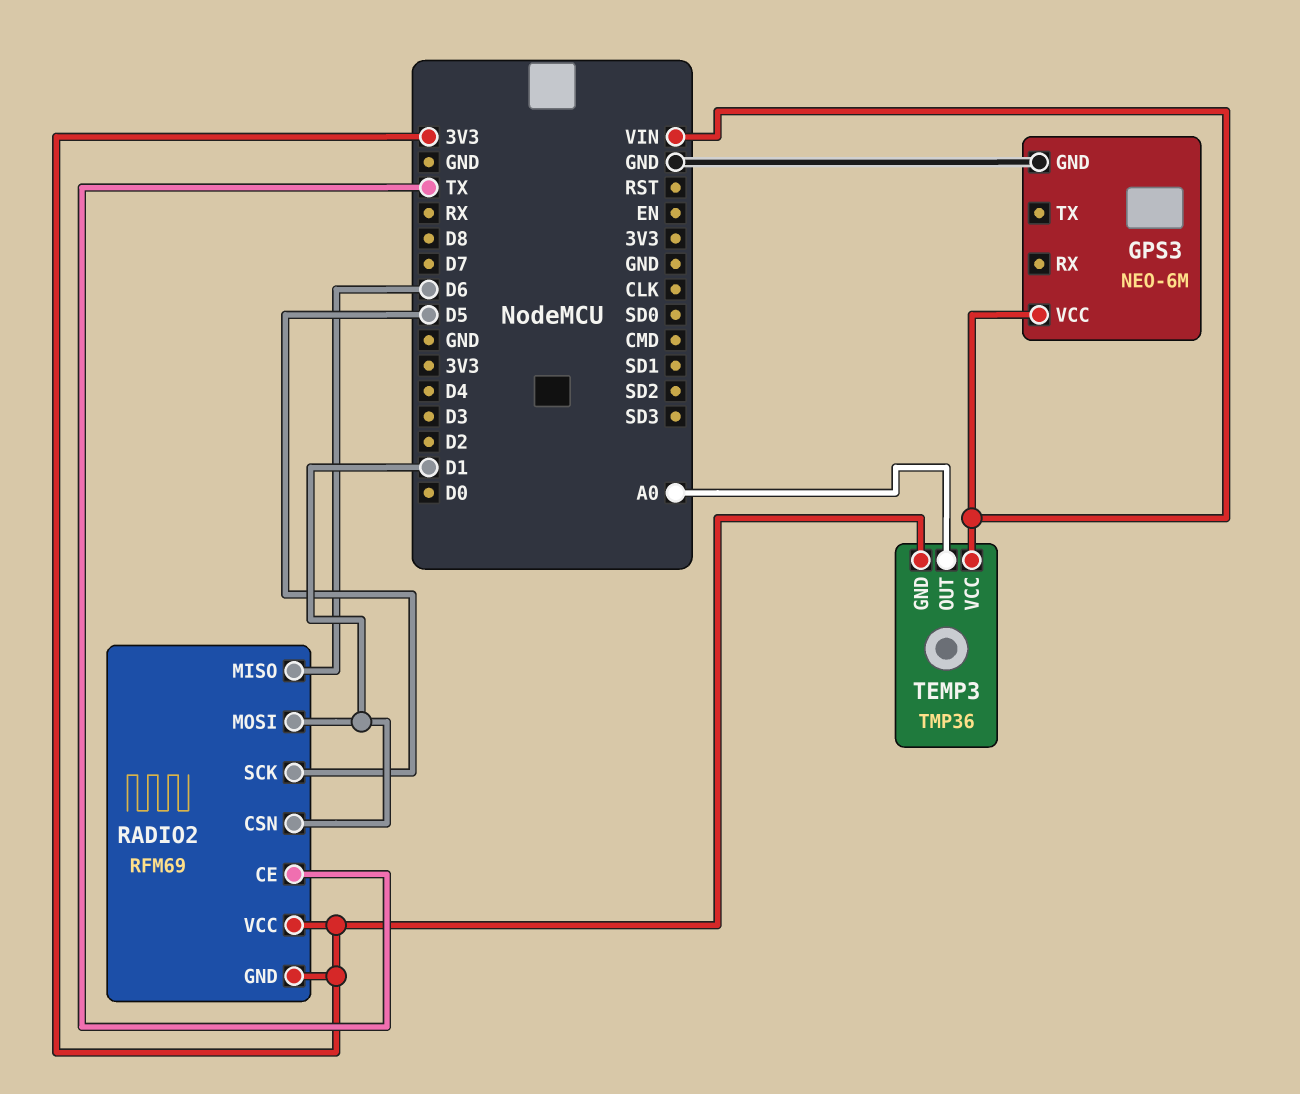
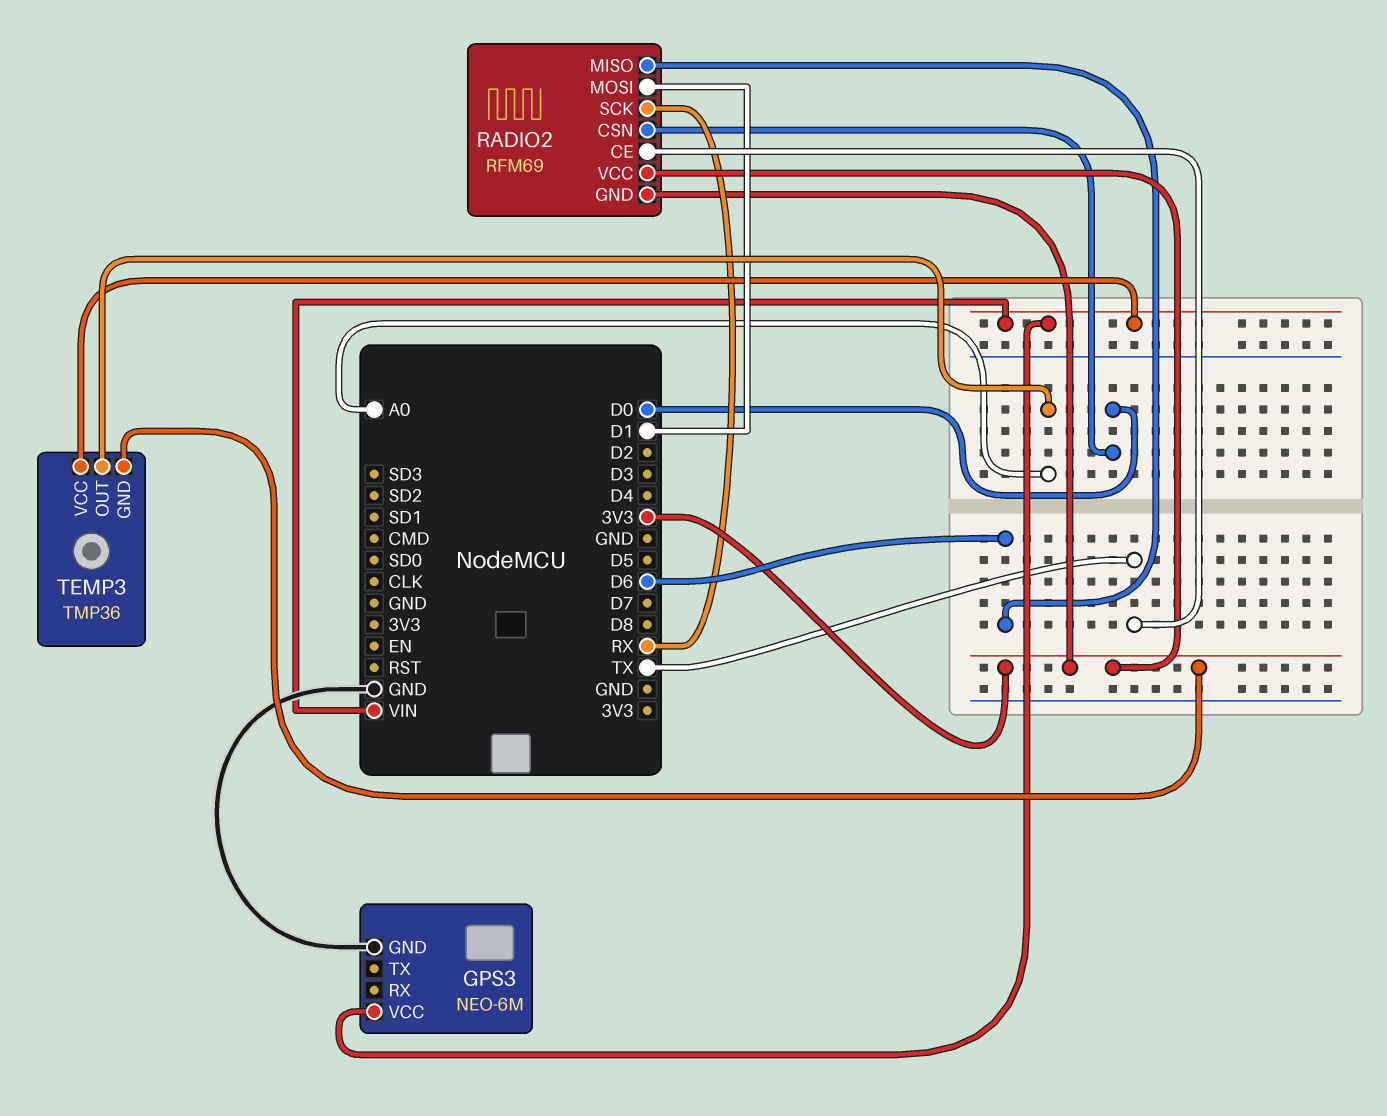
RADIO2 pin CSN: D1 -> D0
RADIO2 pin SCK: D5 -> RX

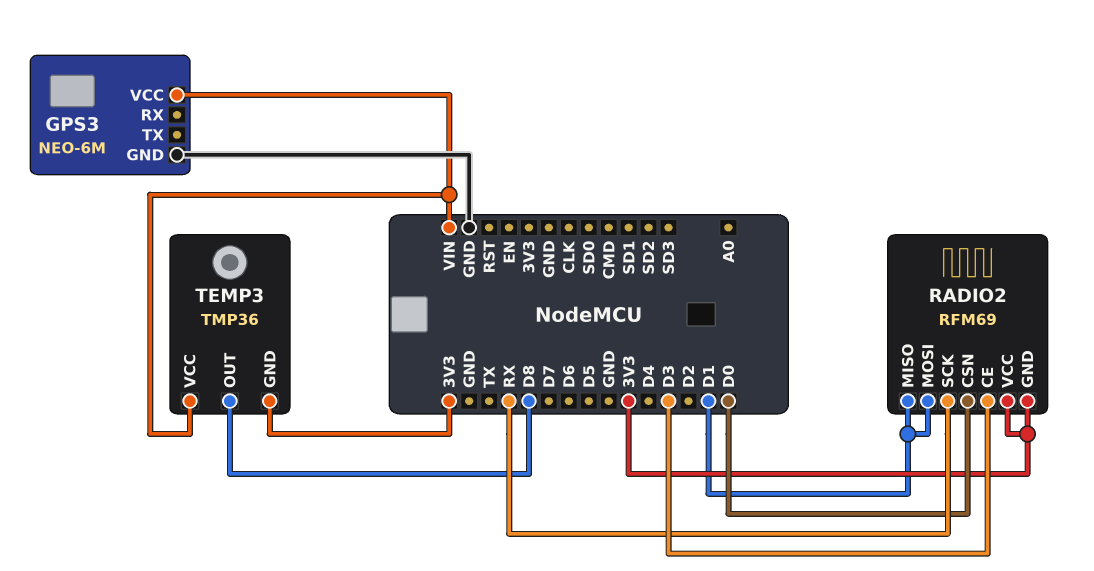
RADIO2 pin CE: TX -> D3
RADIO2 pin MISO: D6 -> D1
TEMP3 pin OUT: A0 -> D8

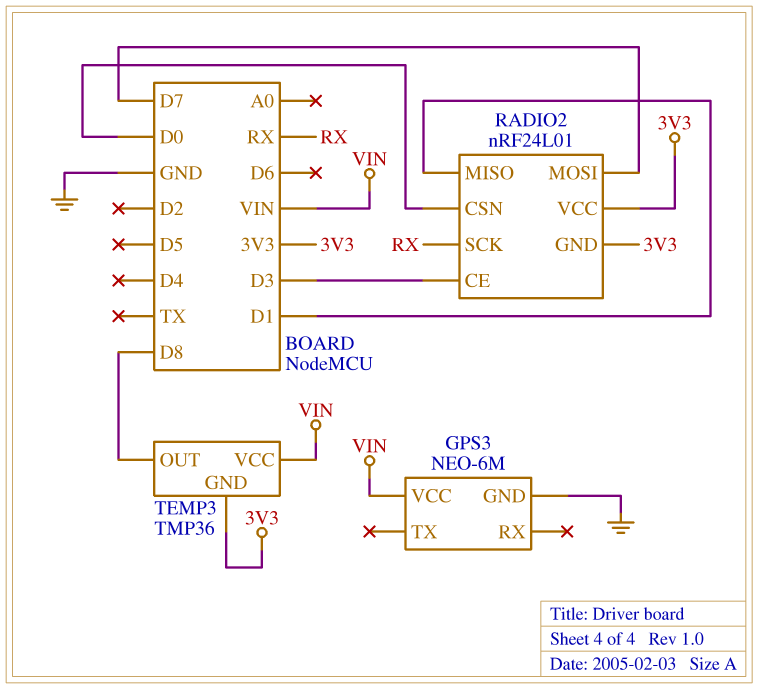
RADIO2: RFM69 -> nRF24L01
RADIO2 pin MOSI: D1 -> D7

